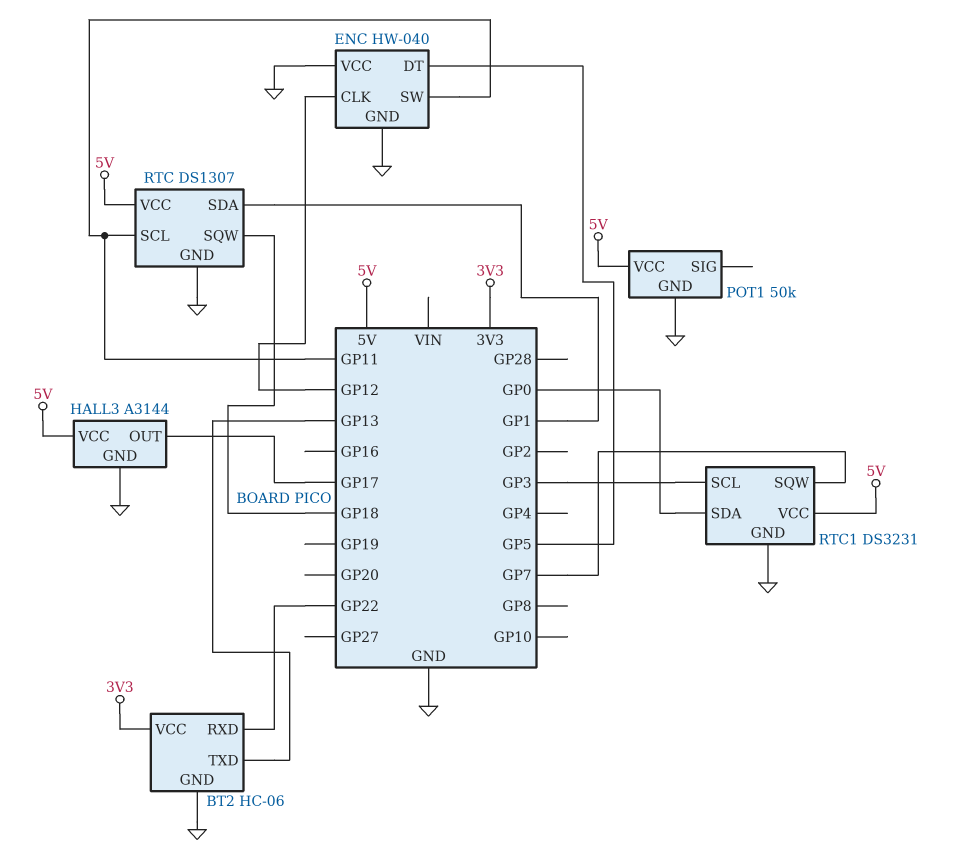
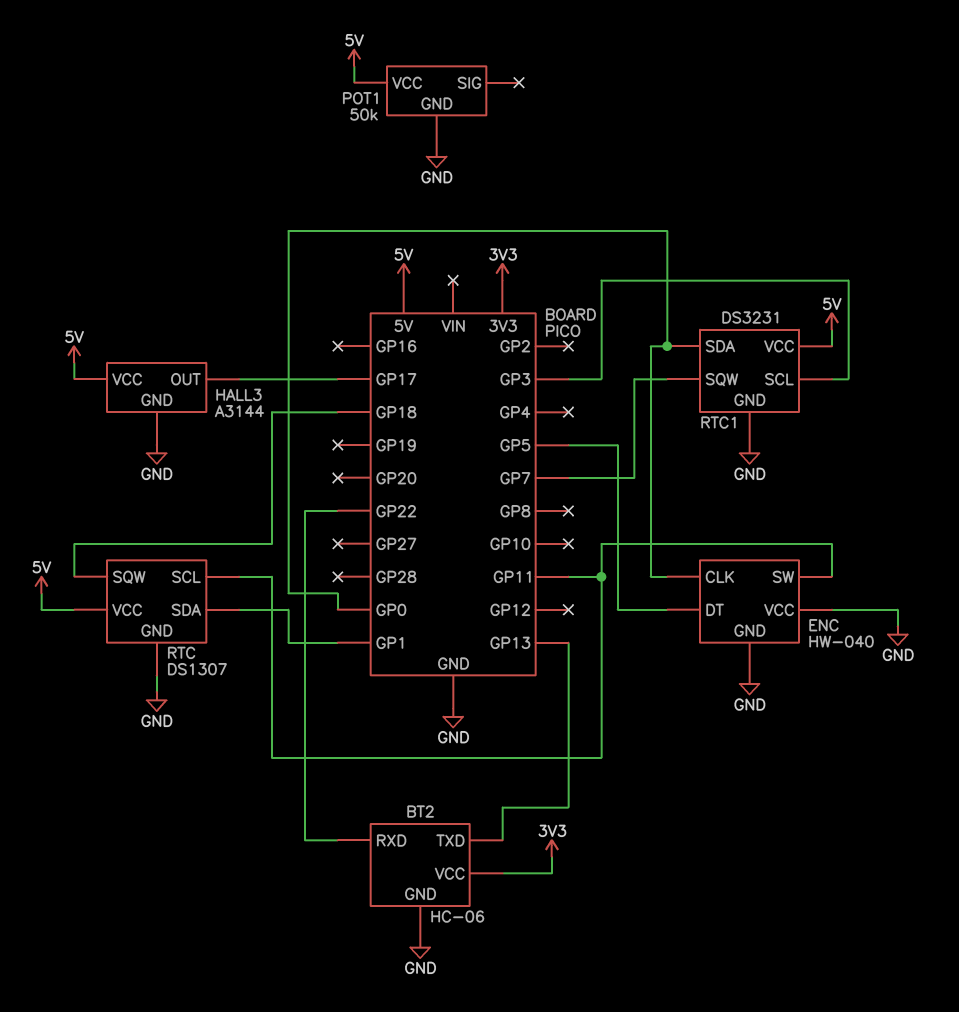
ENC pin CLK: GP12 -> GP0

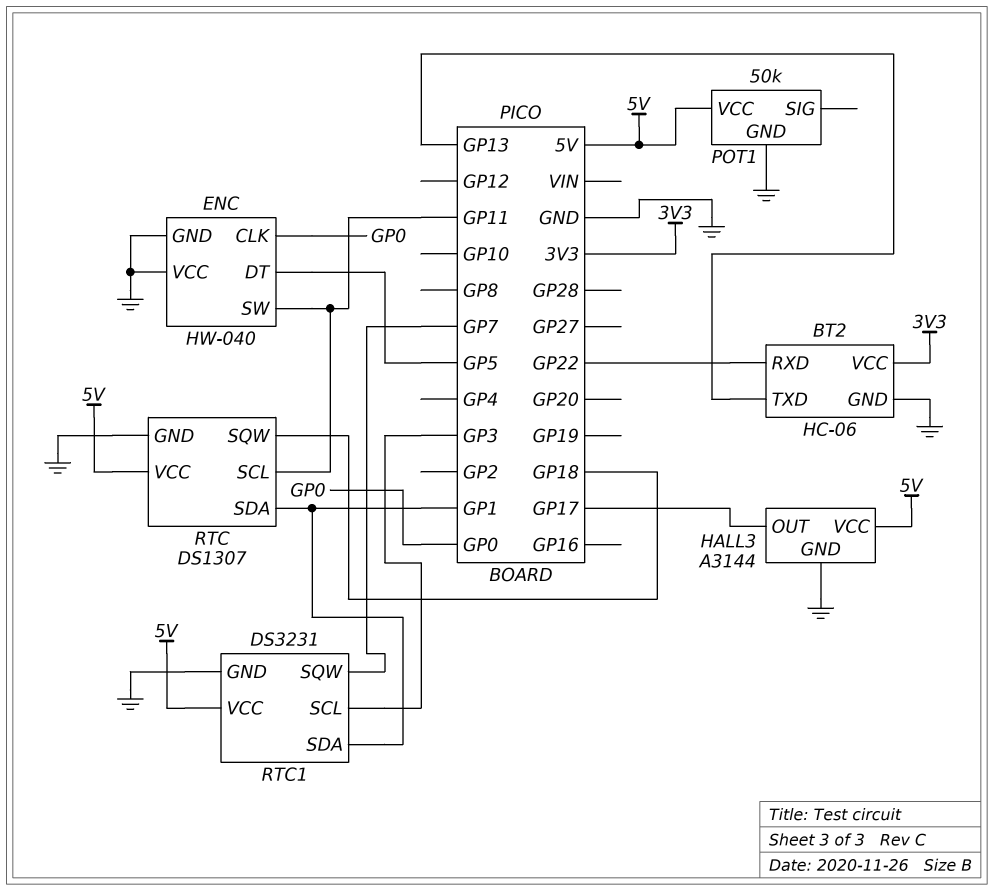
RTC1 pin SDA: GP0 -> GP1

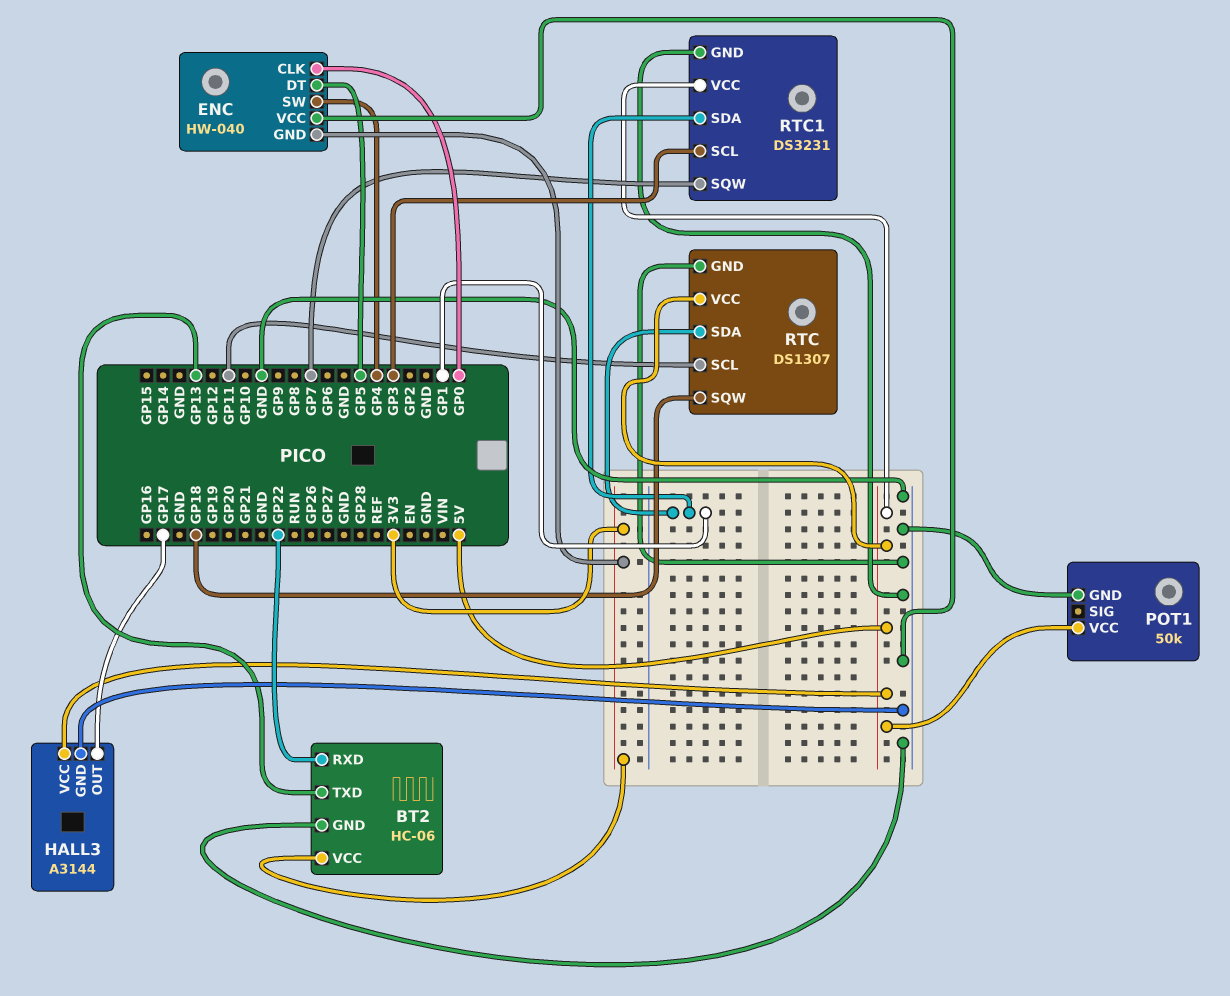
ENC pin GND: GND -> 3V3
ENC pin SW: GP11 -> GP4

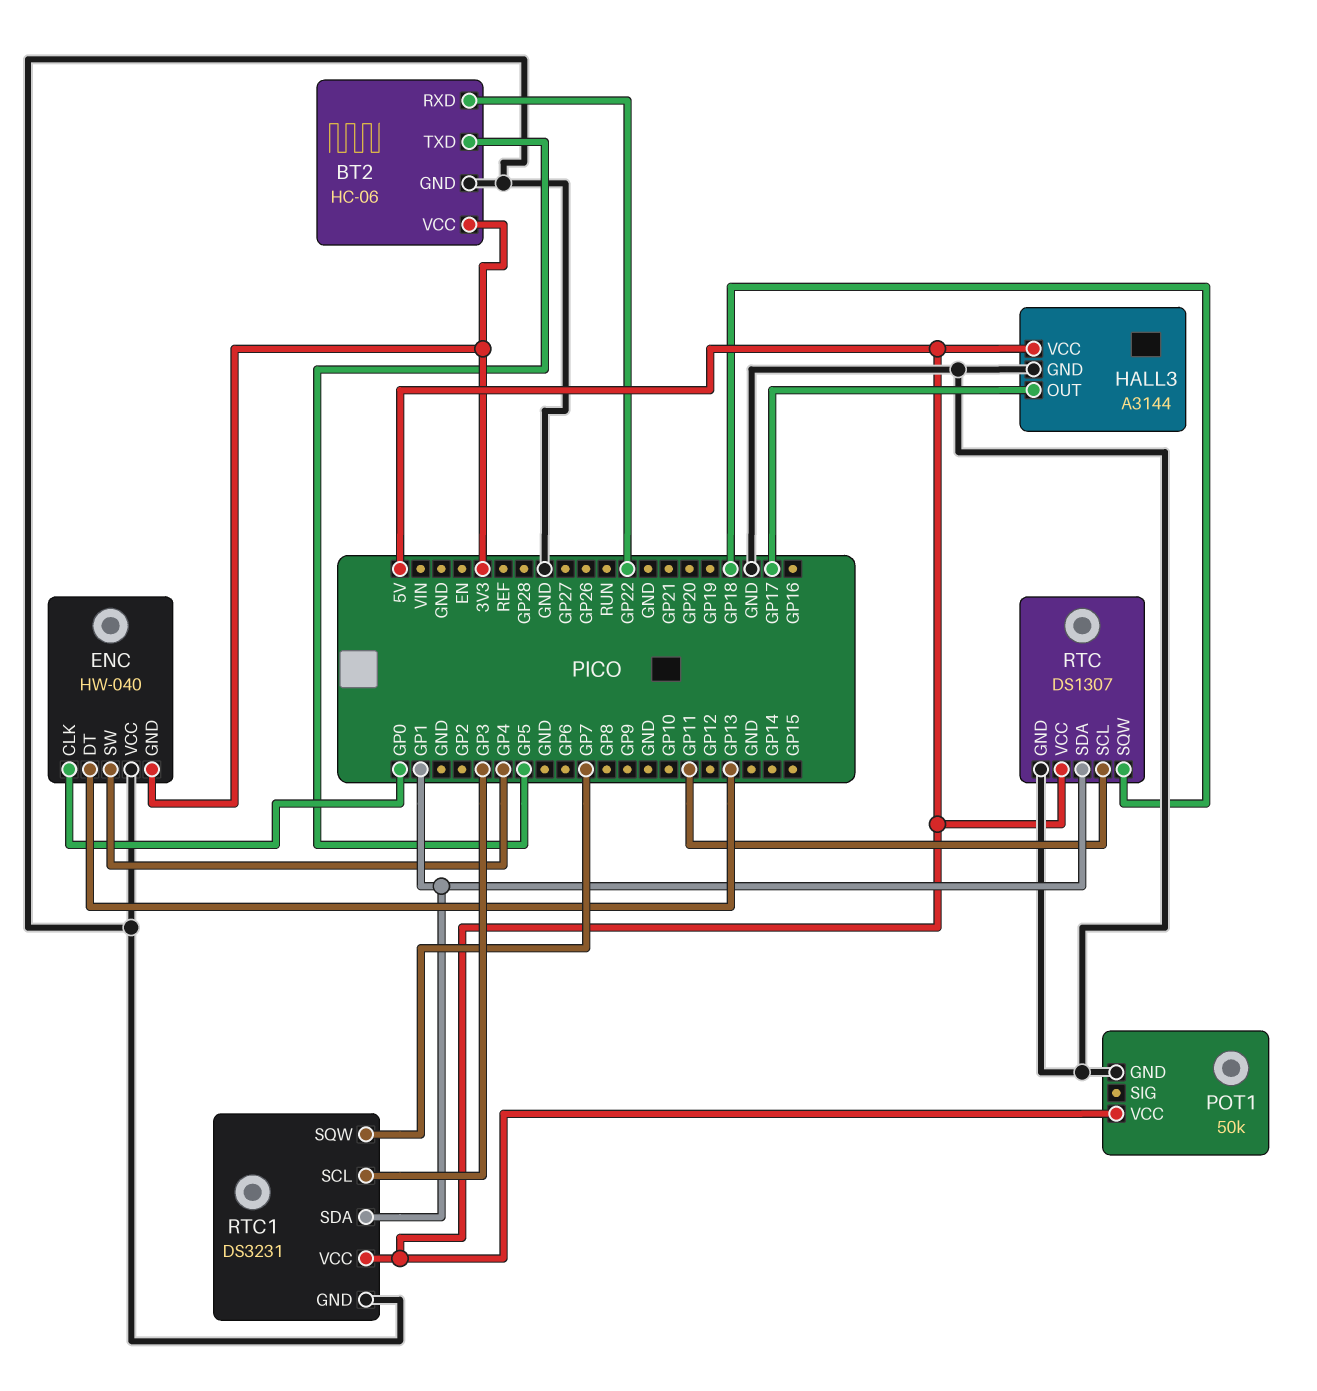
BT2 pin TXD: GP13 -> GP5
ENC pin DT: GP5 -> GP13

